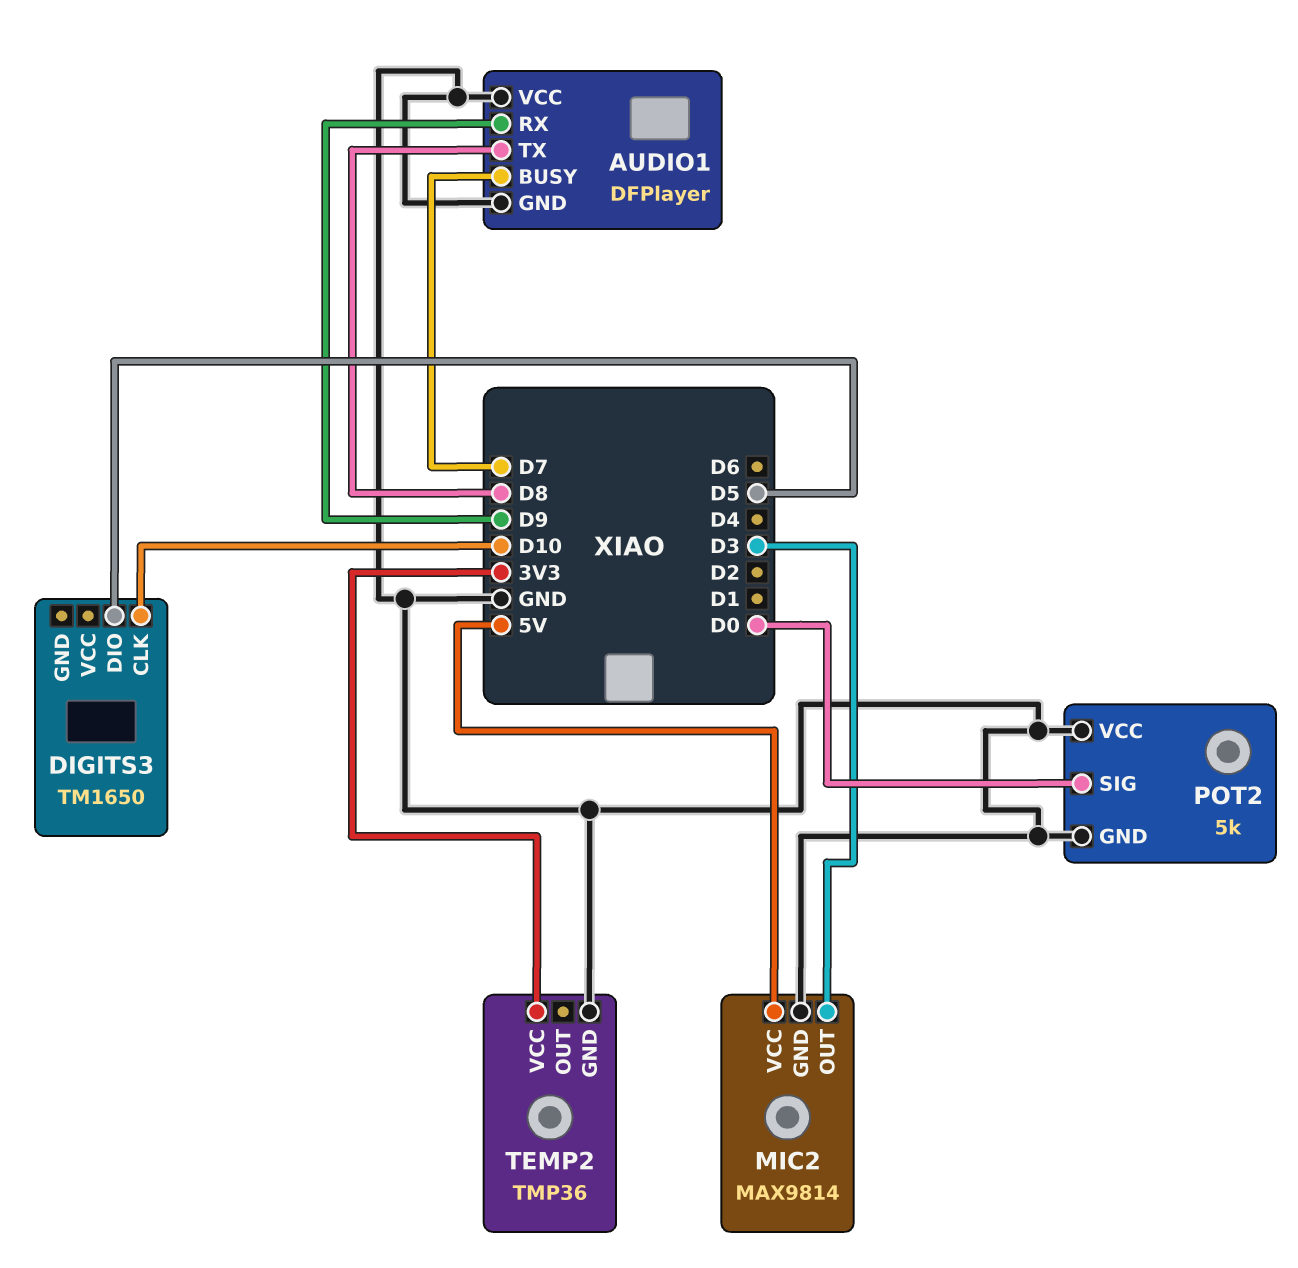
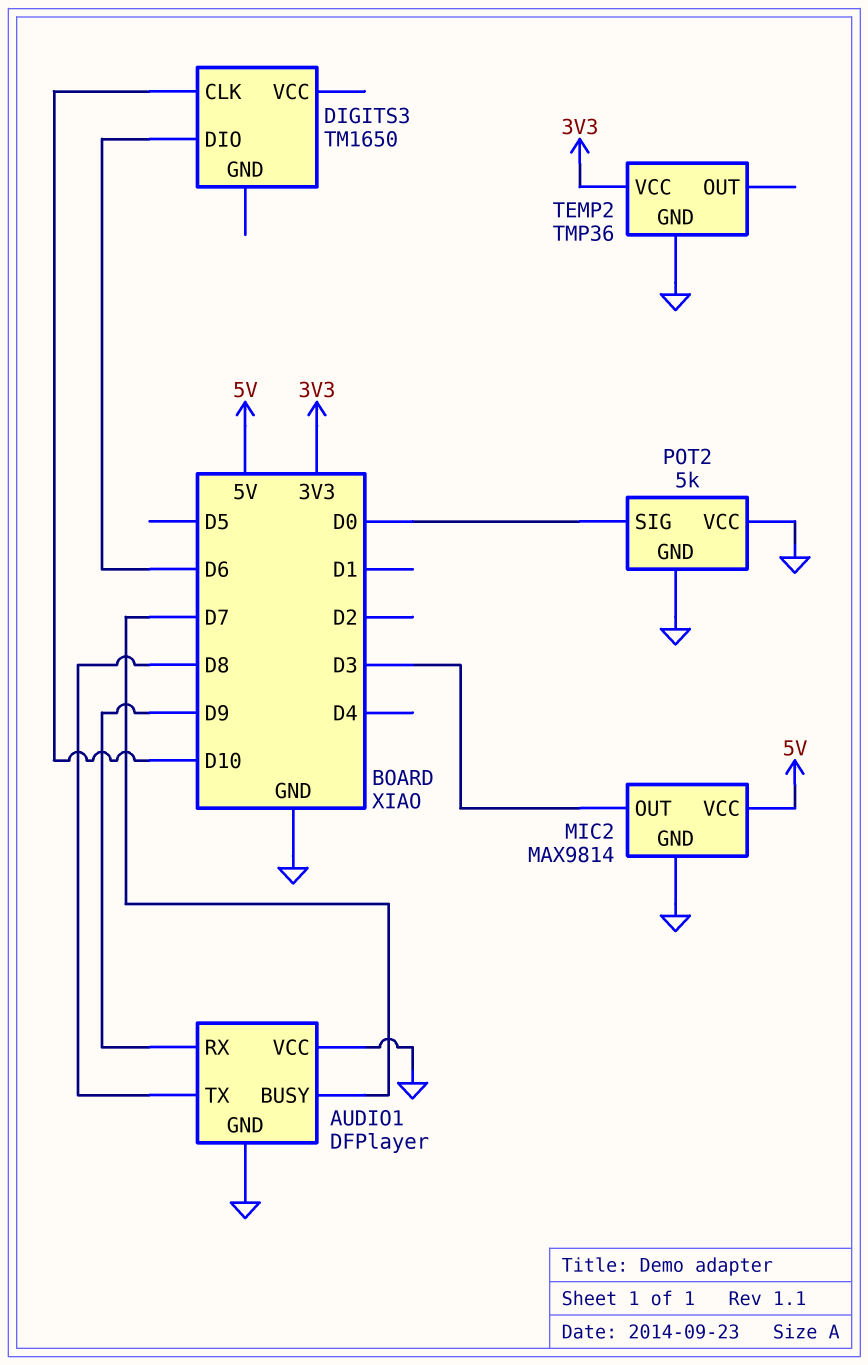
DIGITS3 pin DIO: D5 -> D6

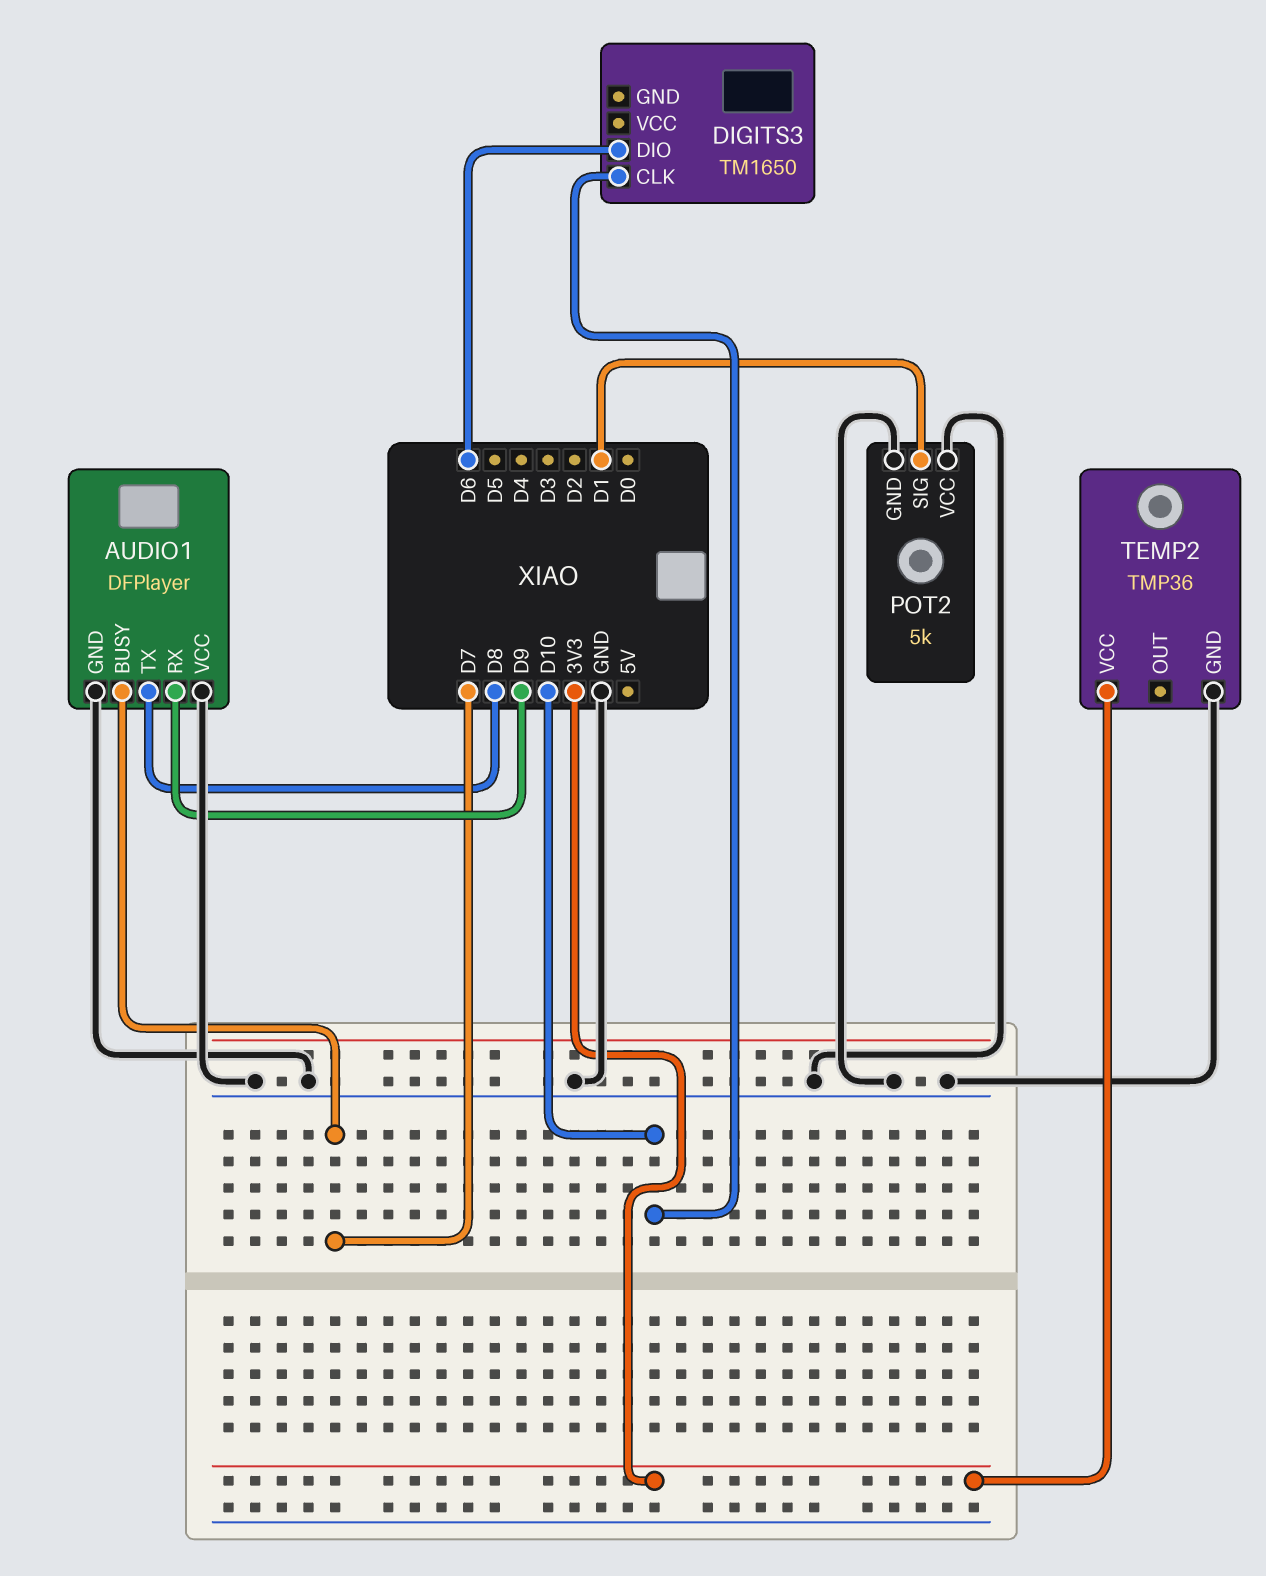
MIC2: MAX9814 -> none
MIC2 pin GND: GND -> none
MIC2 pin OUT: D3 -> none
MIC2 pin VCC: 5V -> none
POT2 pin SIG: D0 -> D1

